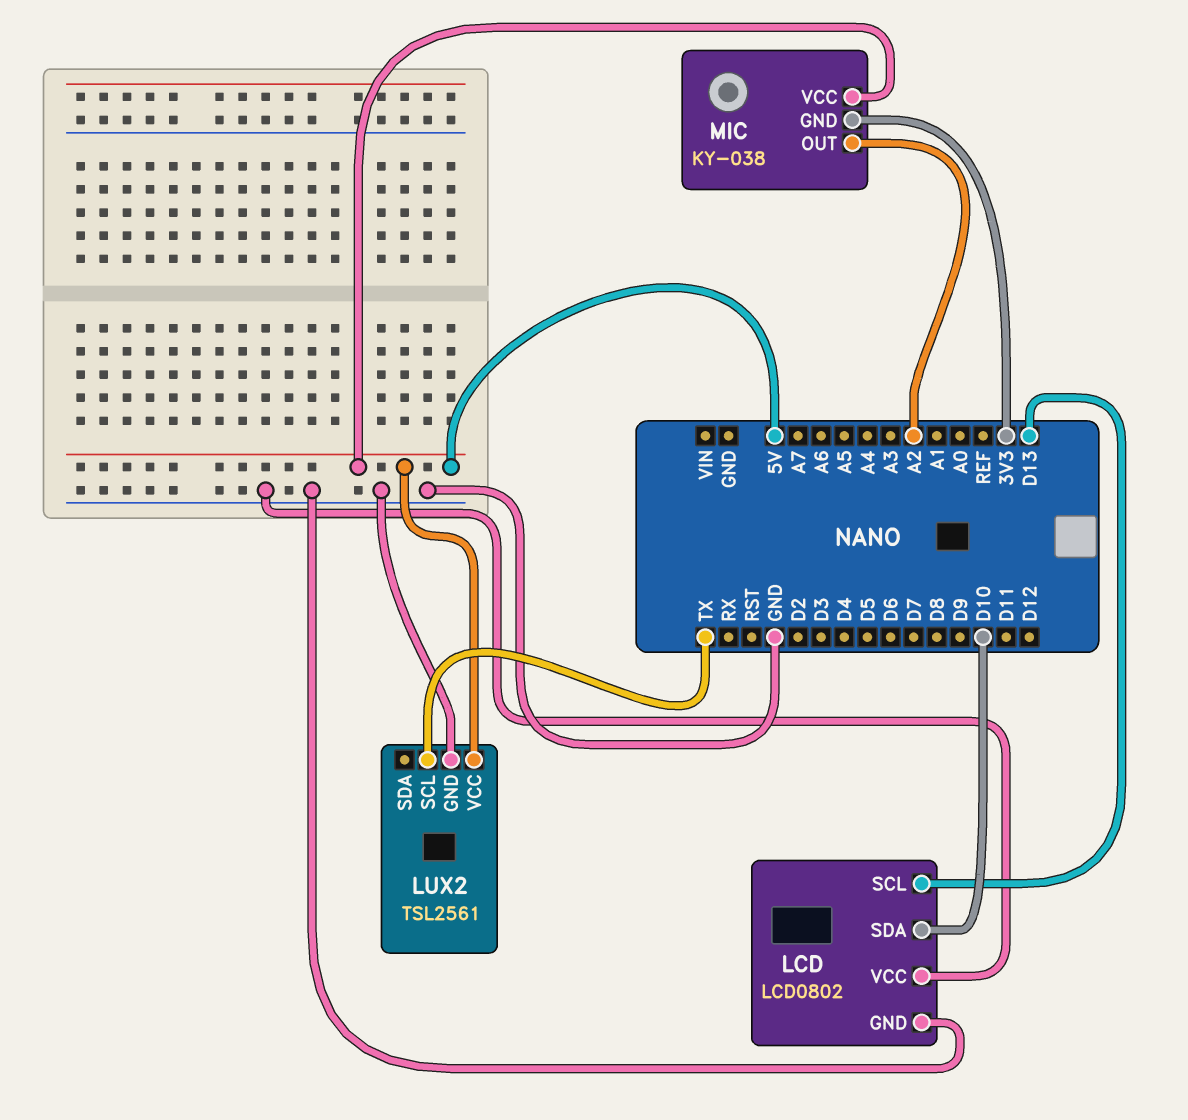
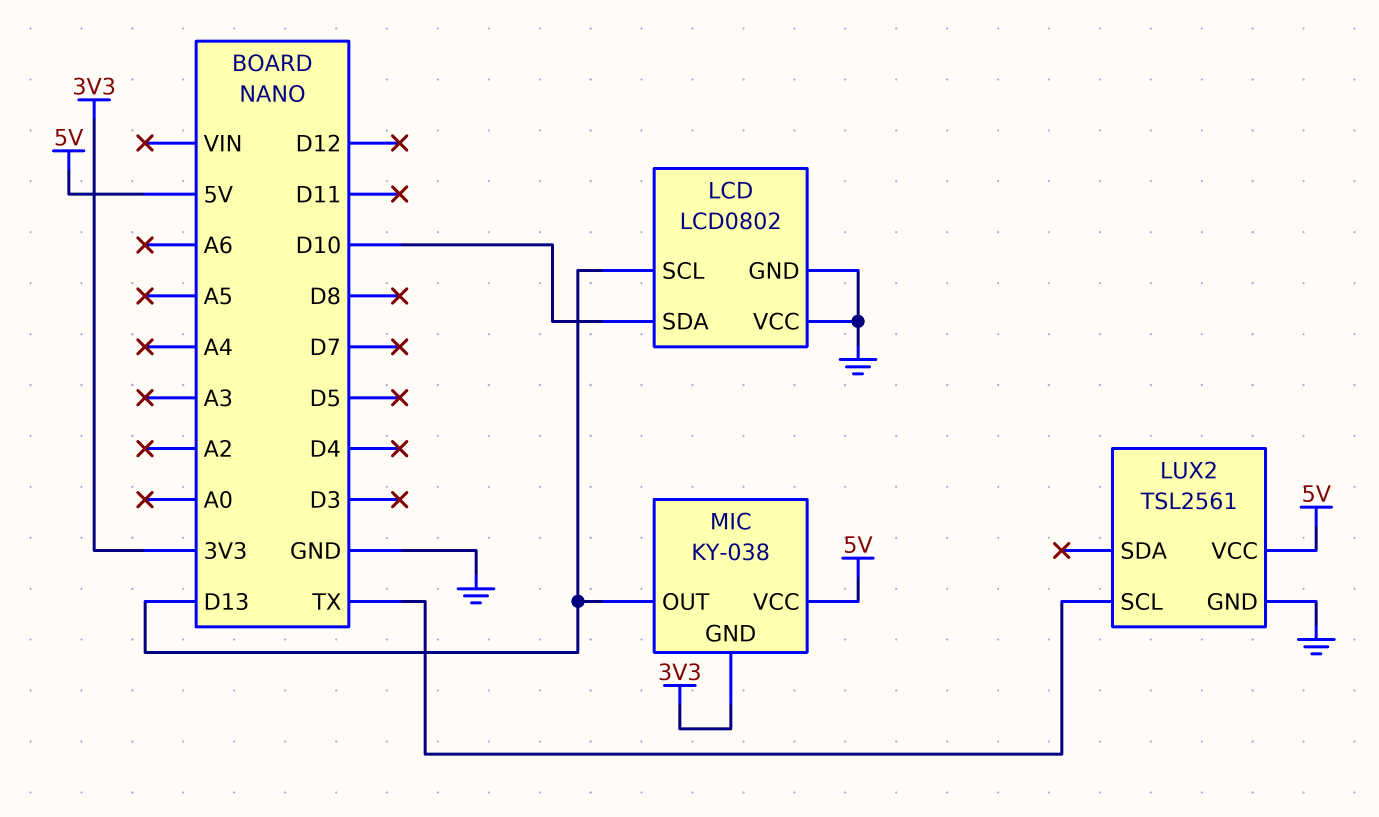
MIC pin OUT: A2 -> D13

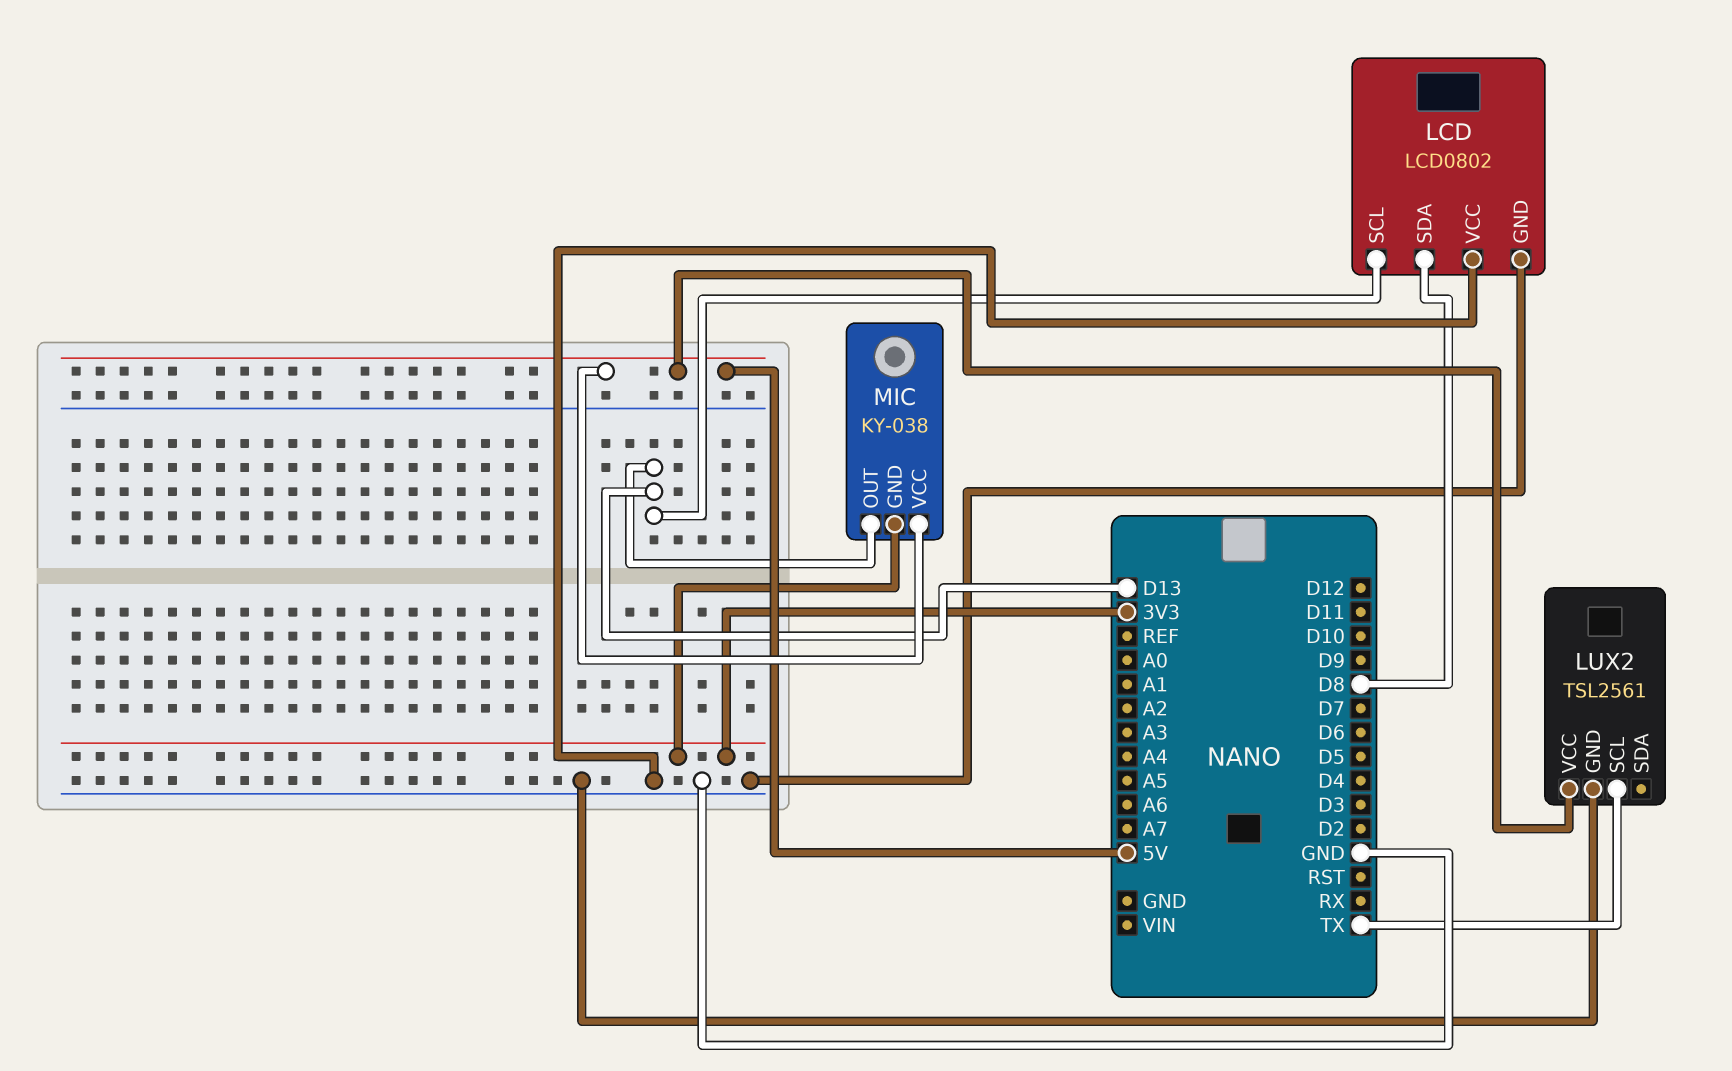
LCD pin SDA: D10 -> D8

